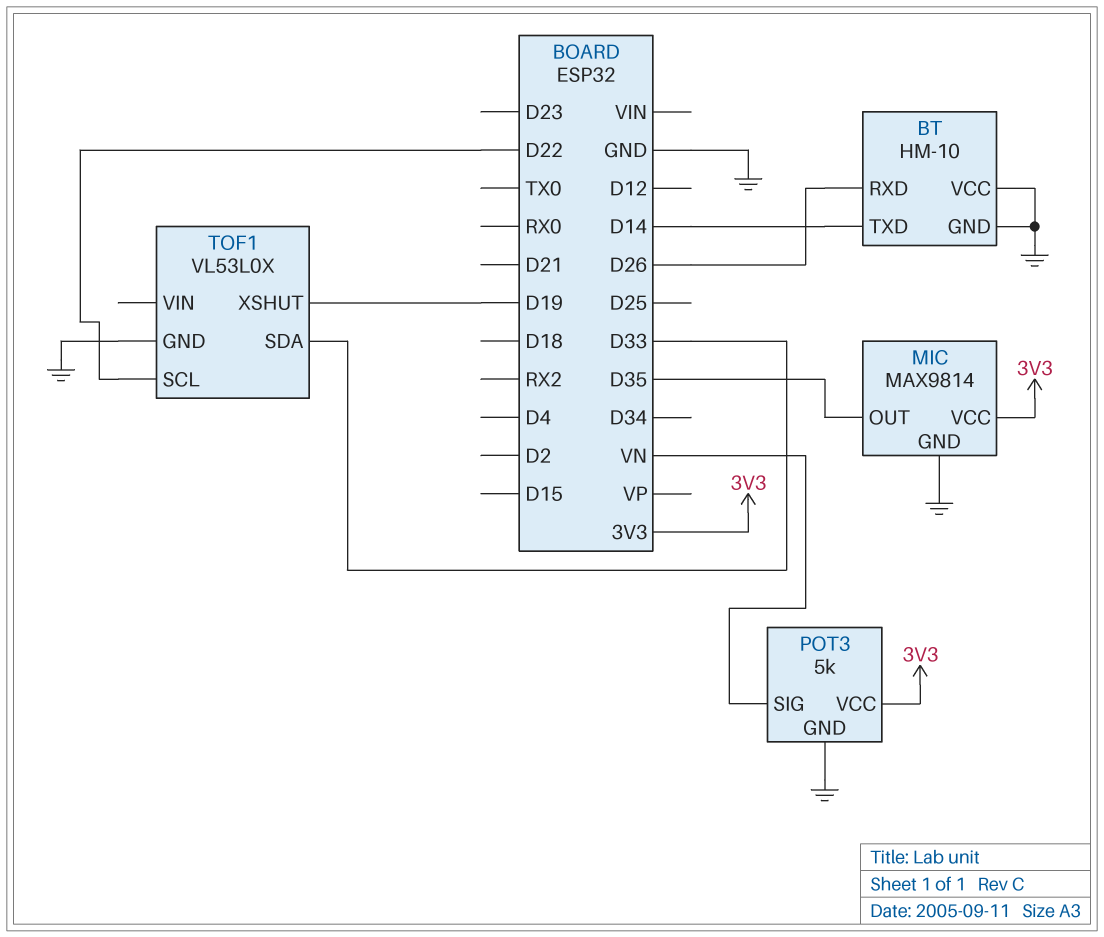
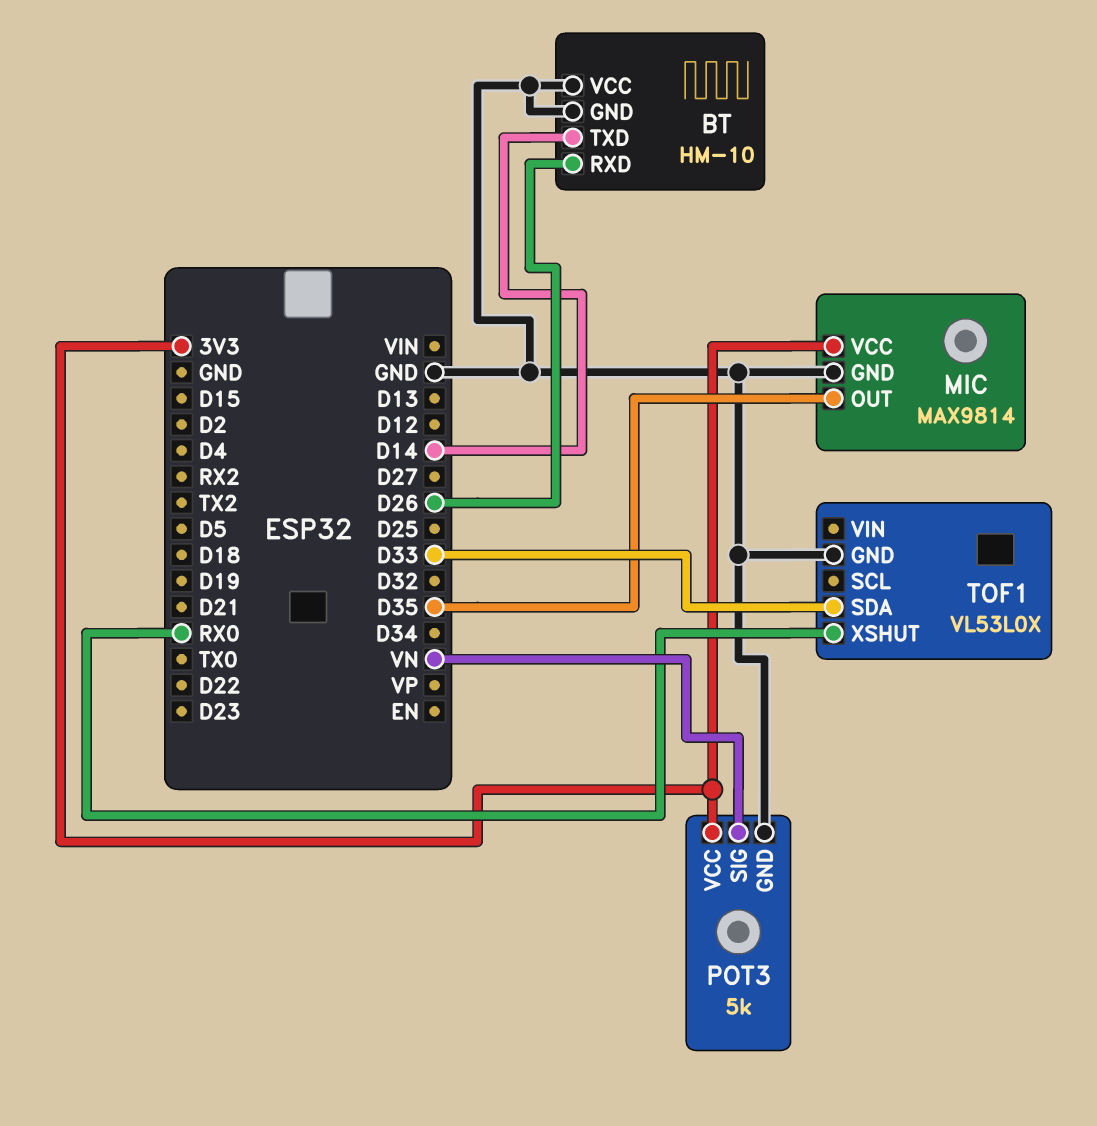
TOF1 pin SCL: D22 -> none
TOF1 pin XSHUT: D19 -> RX0

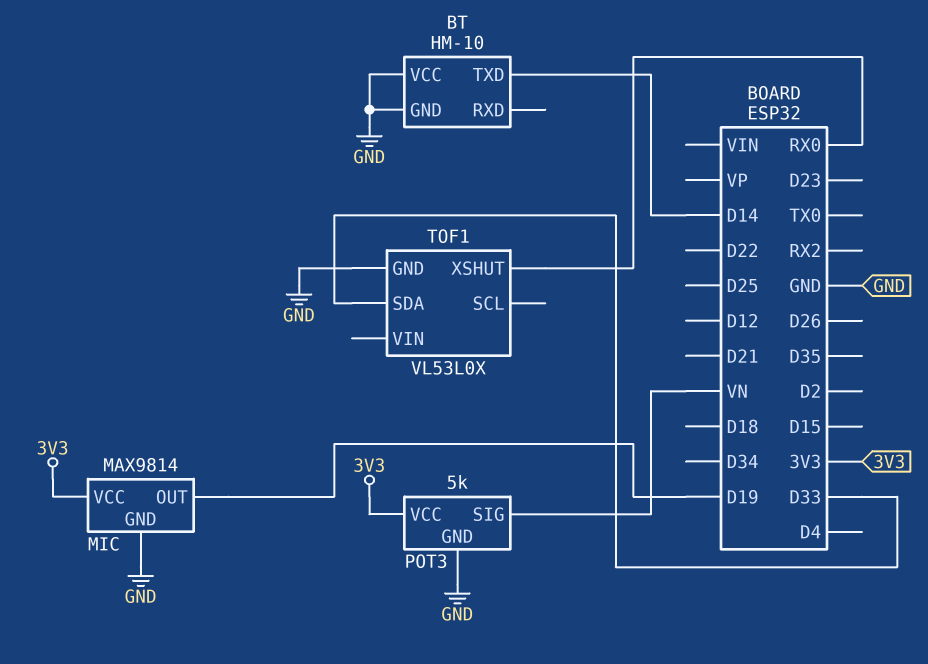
BT pin RXD: D26 -> none
MIC pin OUT: D35 -> D19

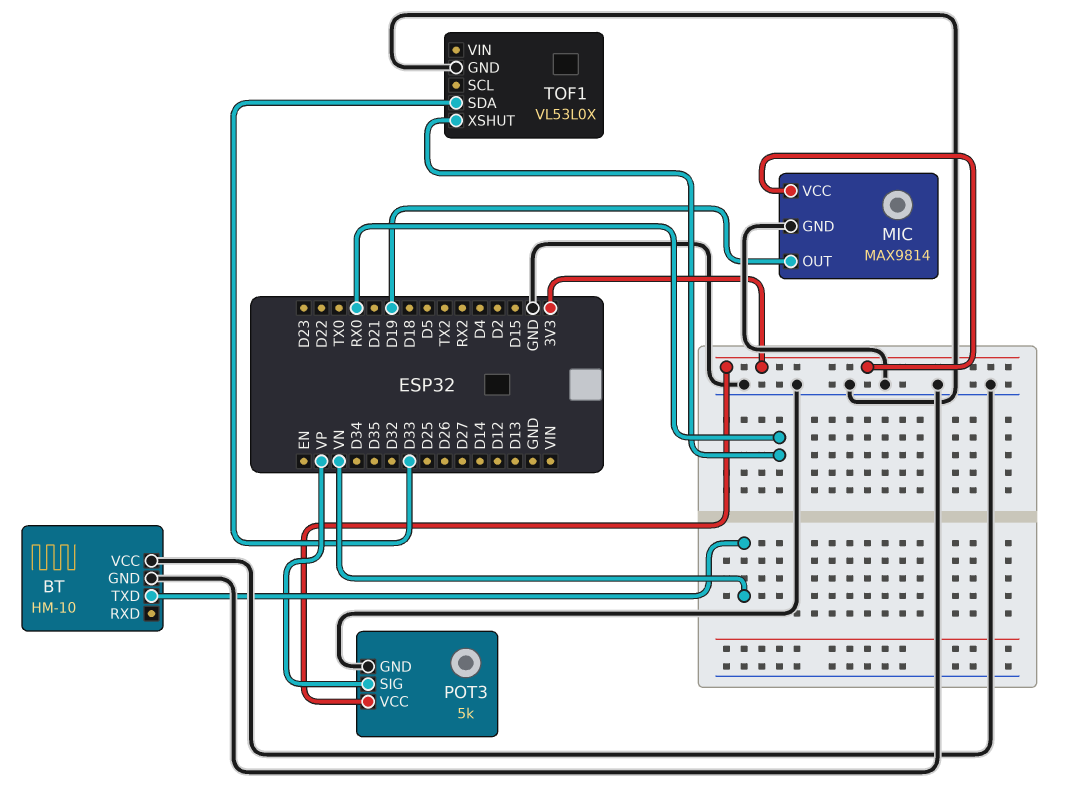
BT pin TXD: D14 -> VN
POT3 pin SIG: VN -> VP

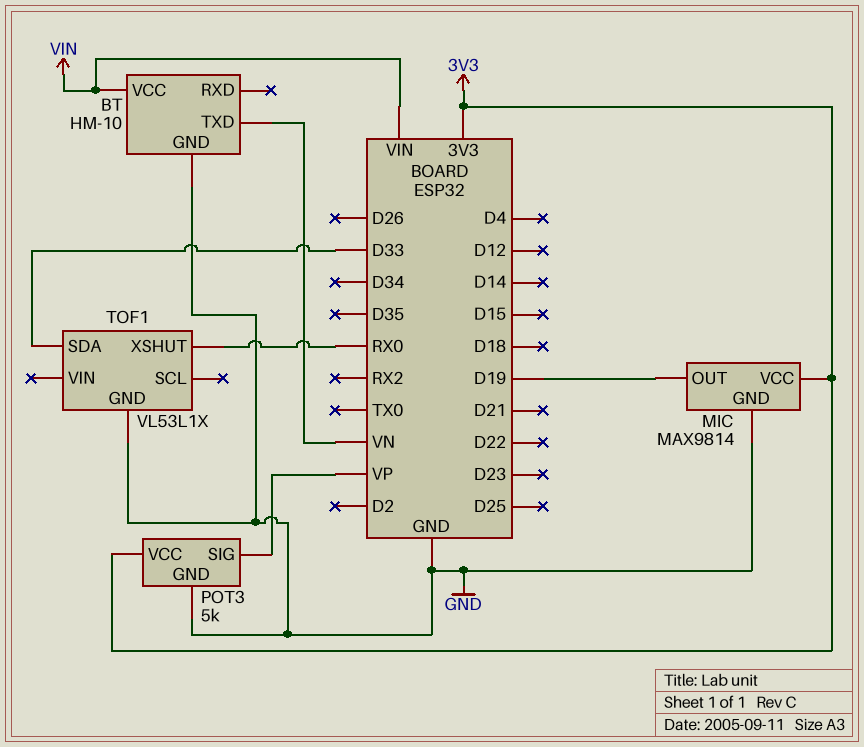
BT pin VCC: GND -> VIN
TOF1: VL53L0X -> VL53L1X

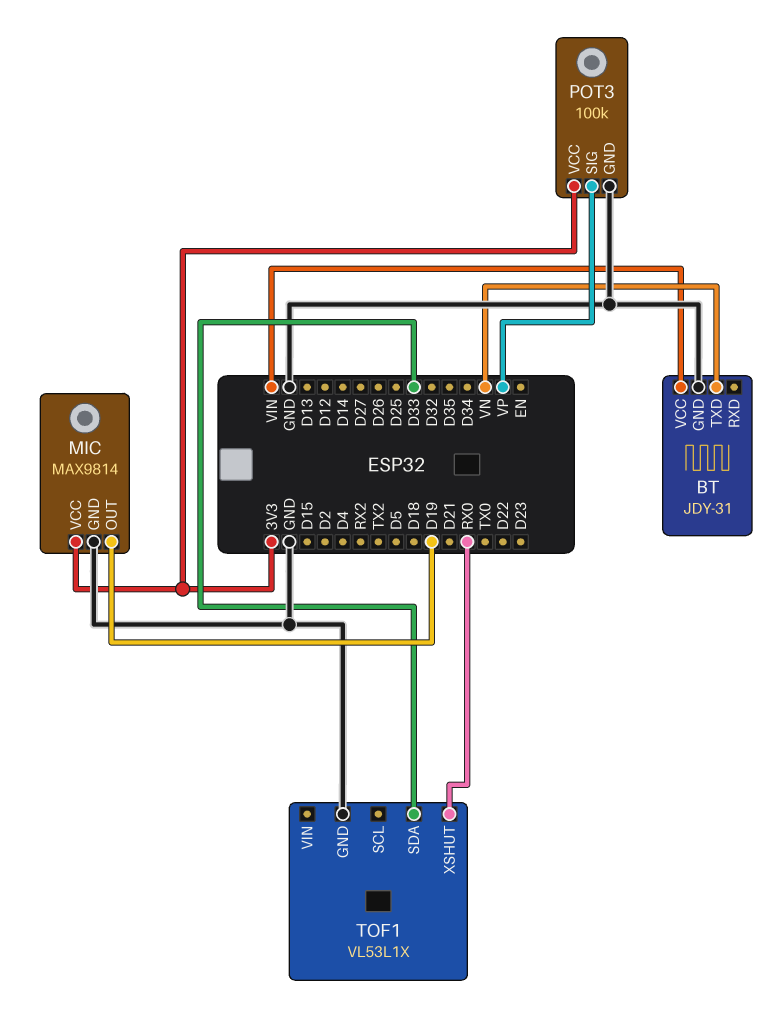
BT: HM-10 -> JDY-31
POT3: 5k -> 100k

